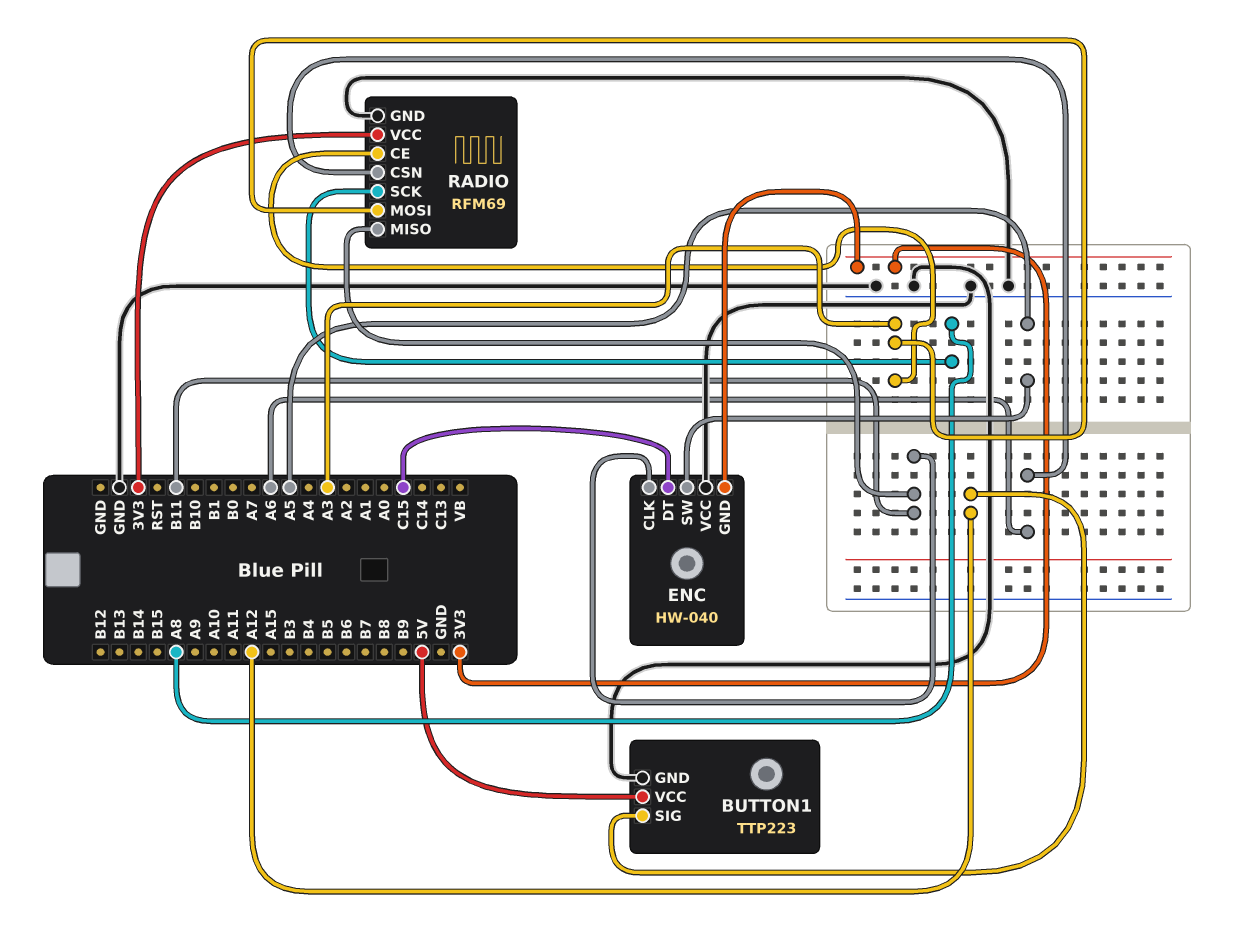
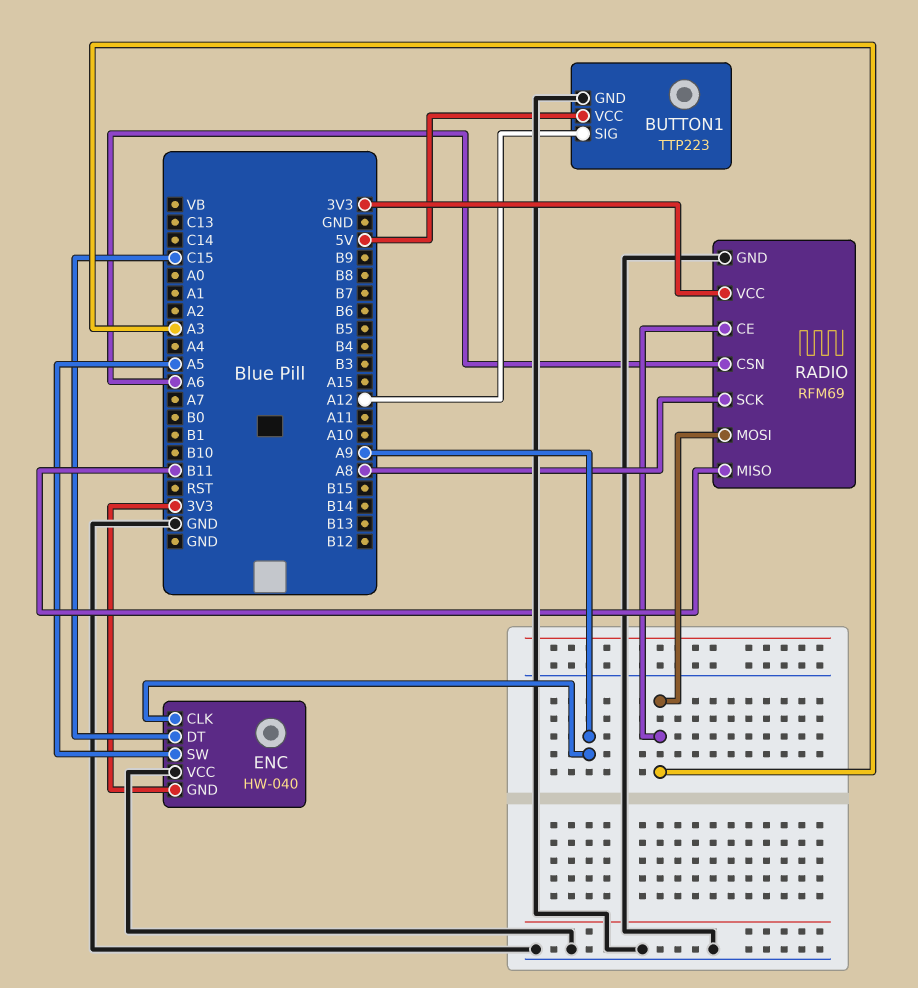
ENC pin CLK: B11 -> A9

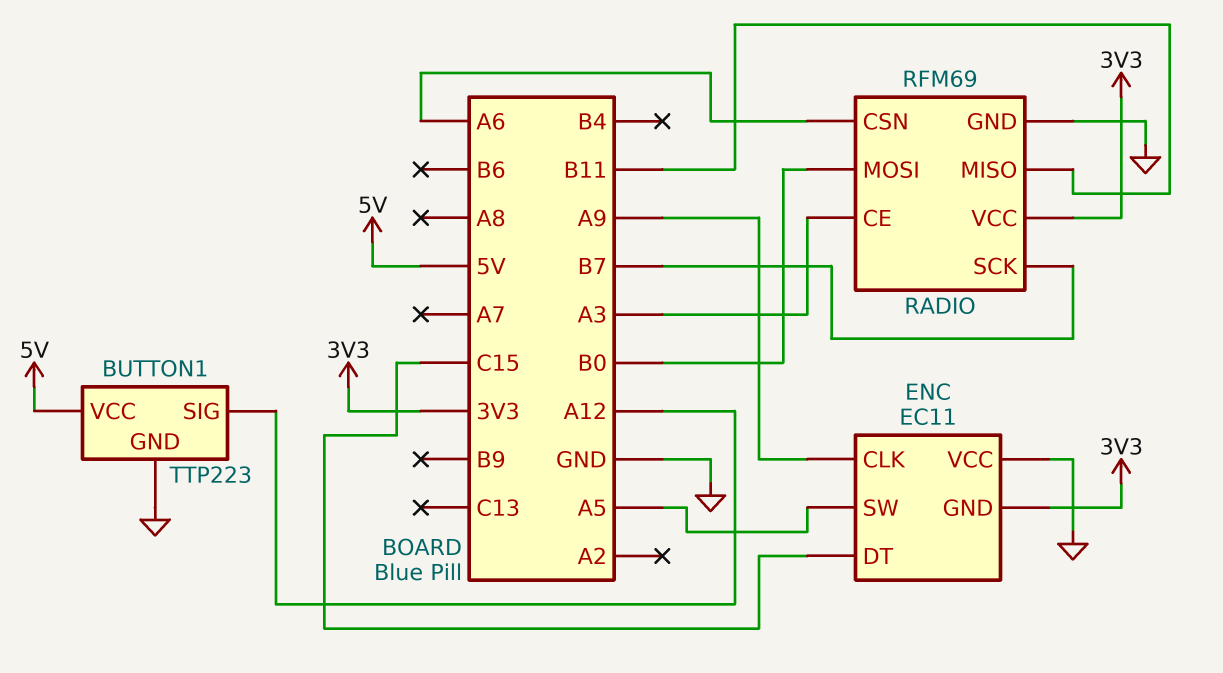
ENC: HW-040 -> EC11
RADIO pin MOSI: A3 -> B0
RADIO pin SCK: A8 -> B7

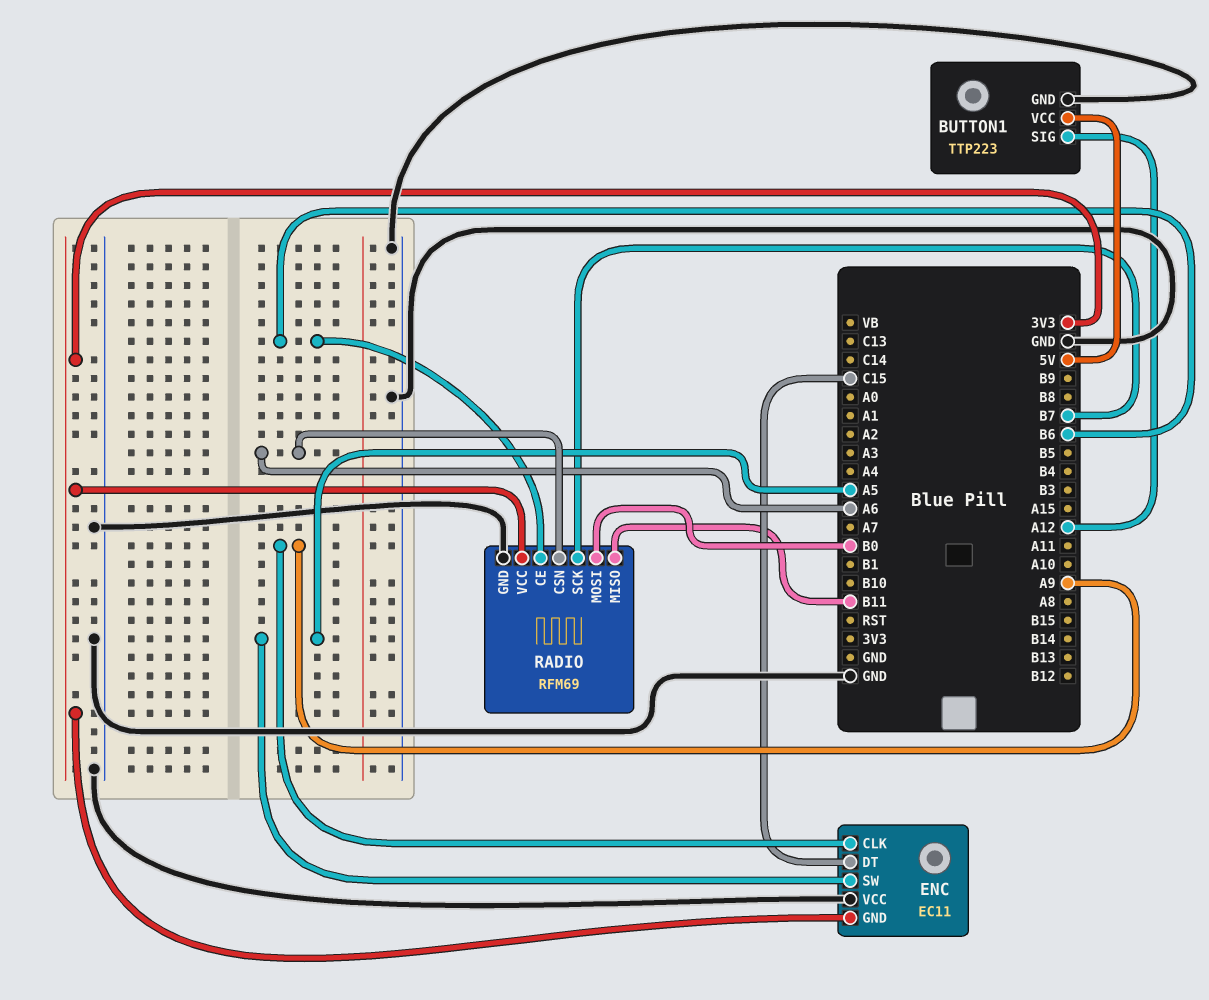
RADIO pin CE: A3 -> B6

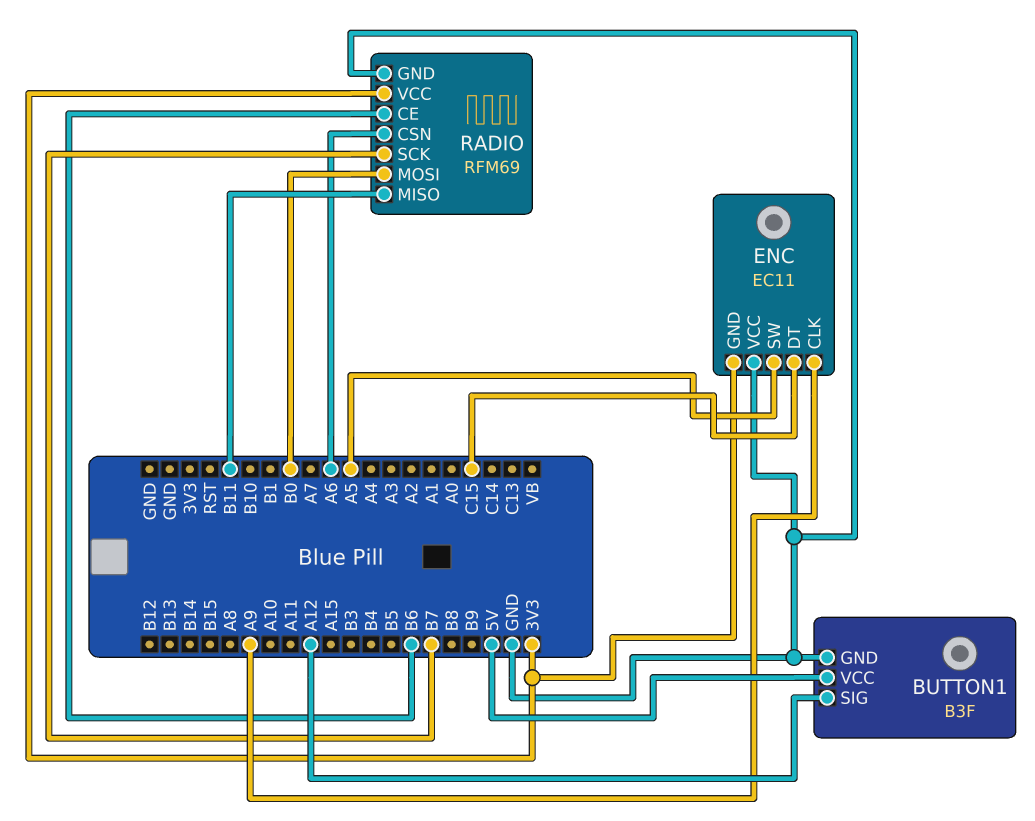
BUTTON1: TTP223 -> B3F

